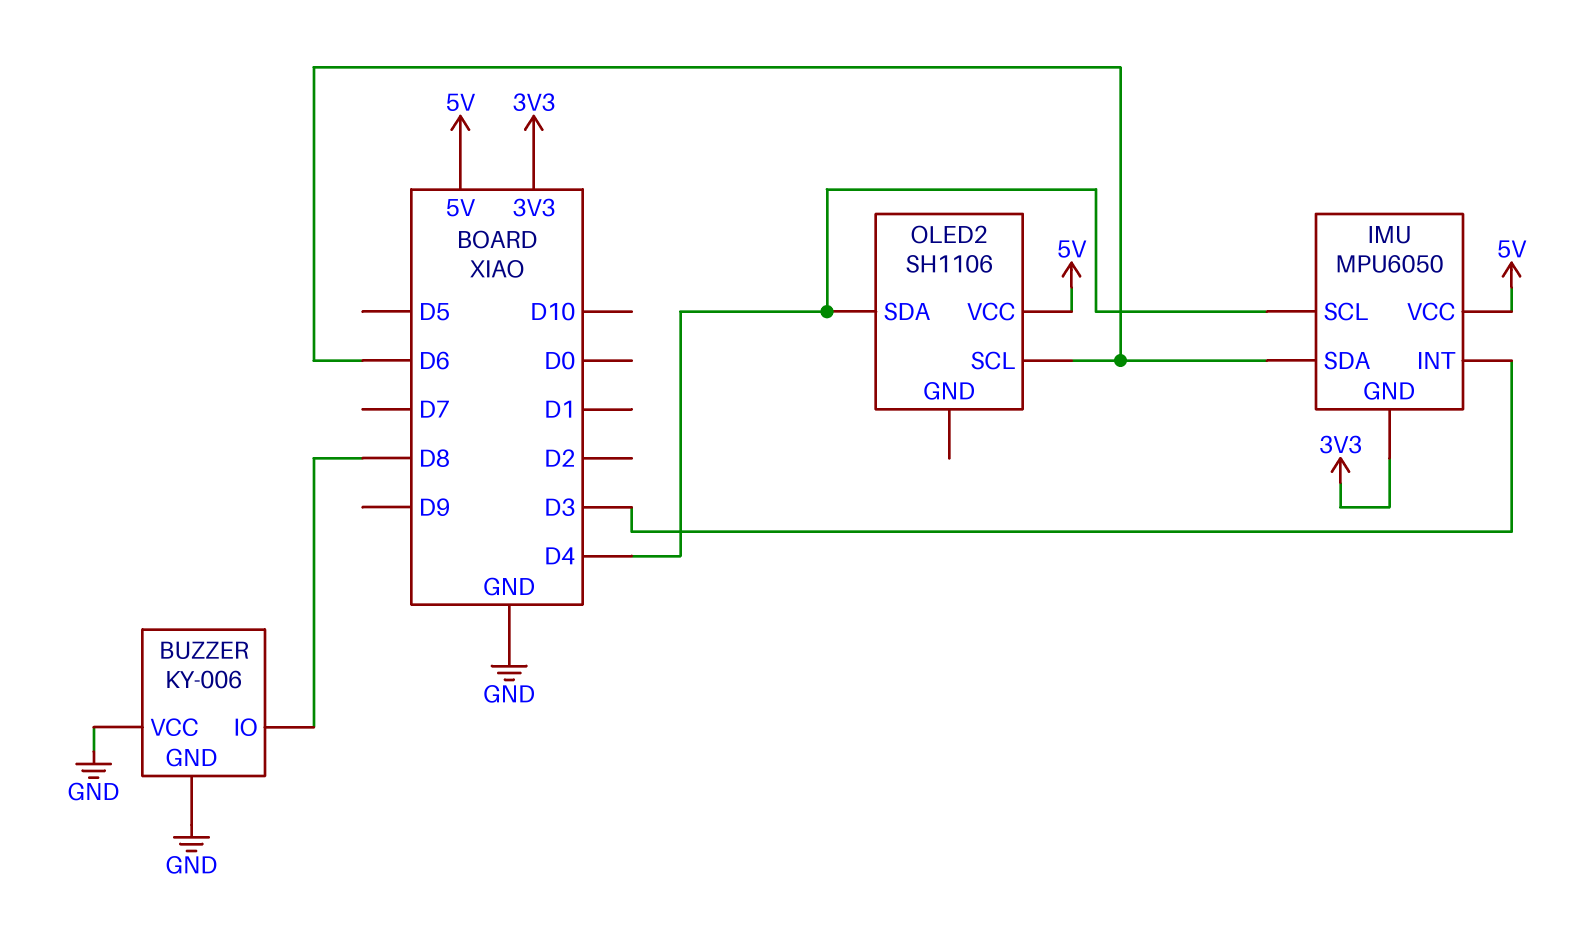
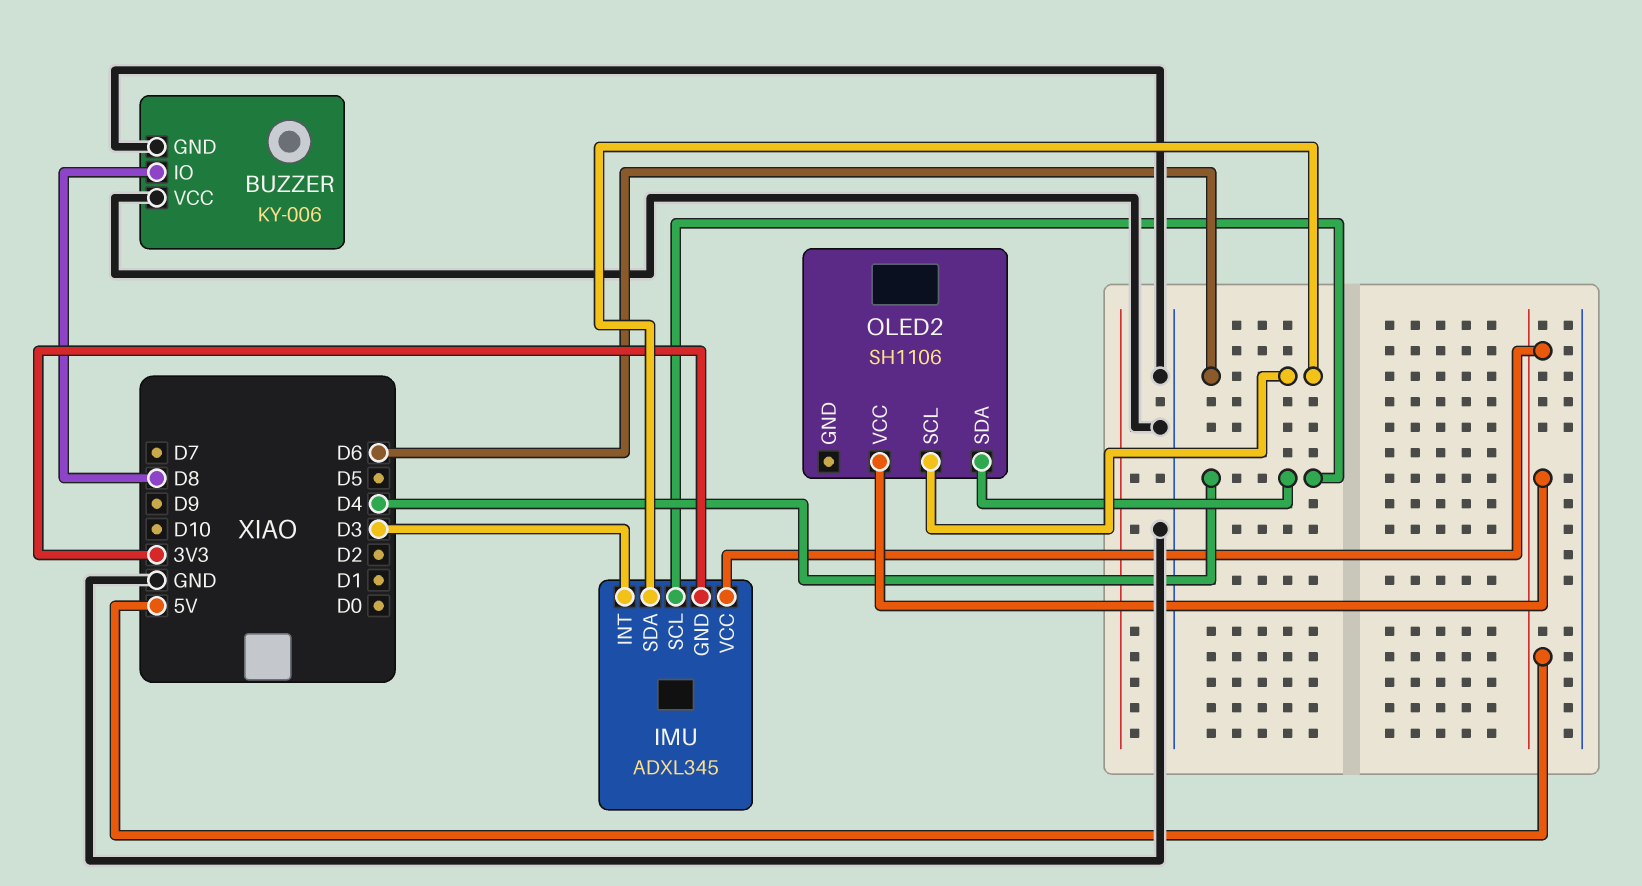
IMU: MPU6050 -> ADXL345

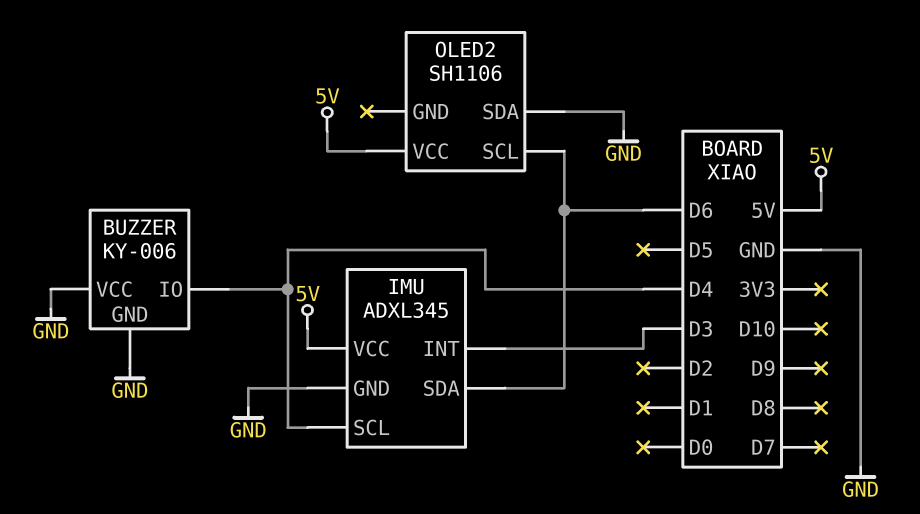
BUZZER pin IO: D8 -> D4
IMU pin GND: 3V3 -> GND
OLED2 pin SDA: D4 -> GND

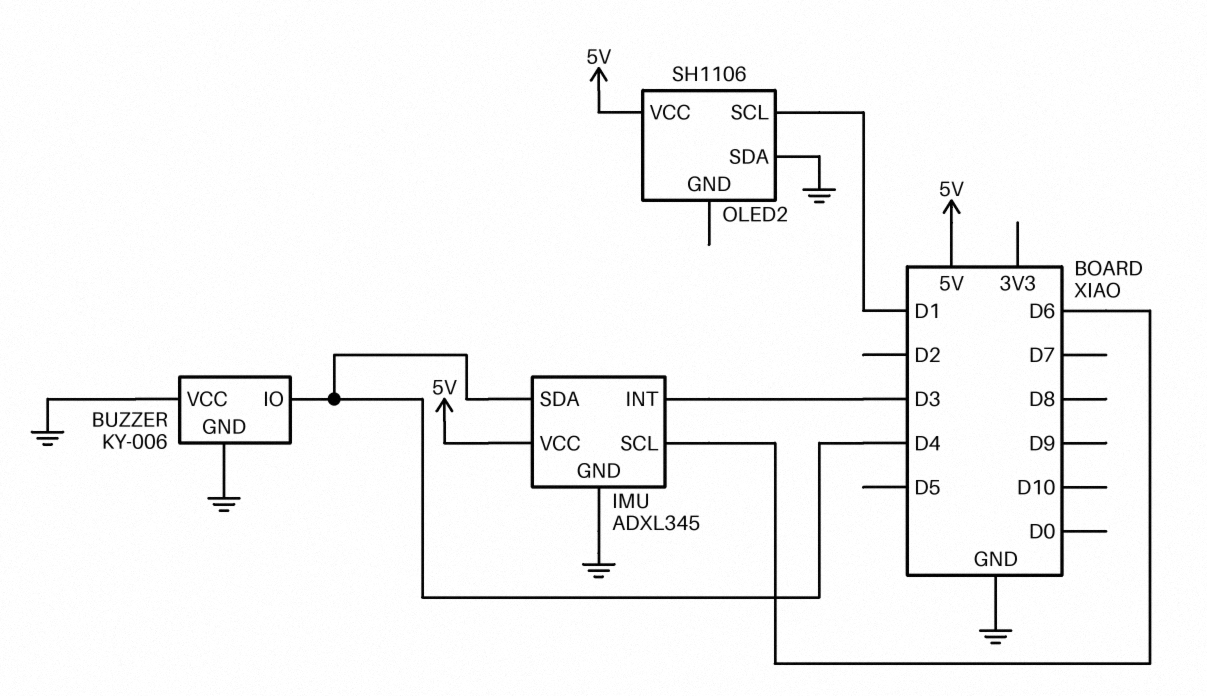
IMU pin SCL: D4 -> D6
IMU pin SDA: D6 -> D4
OLED2 pin SCL: D6 -> D1

